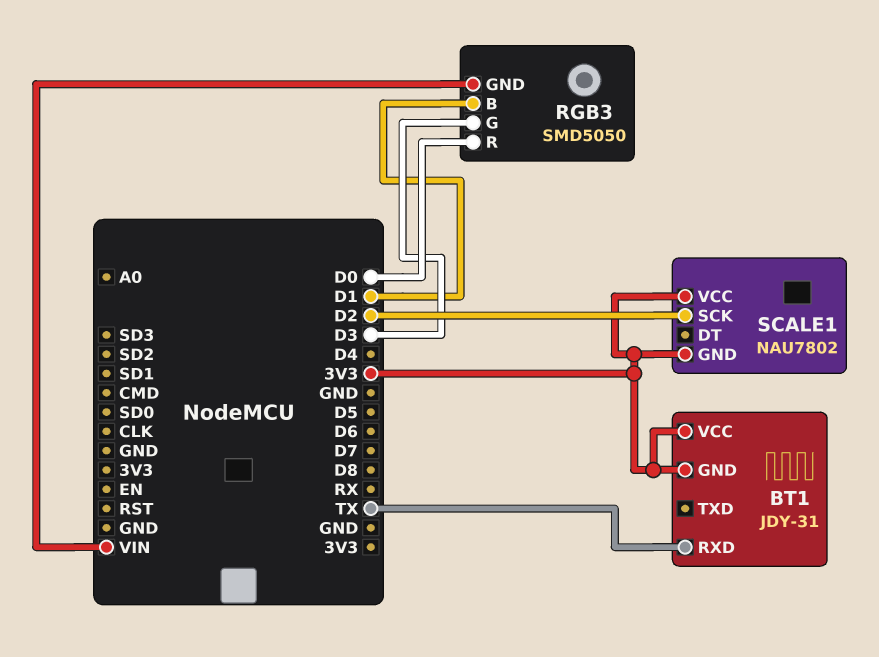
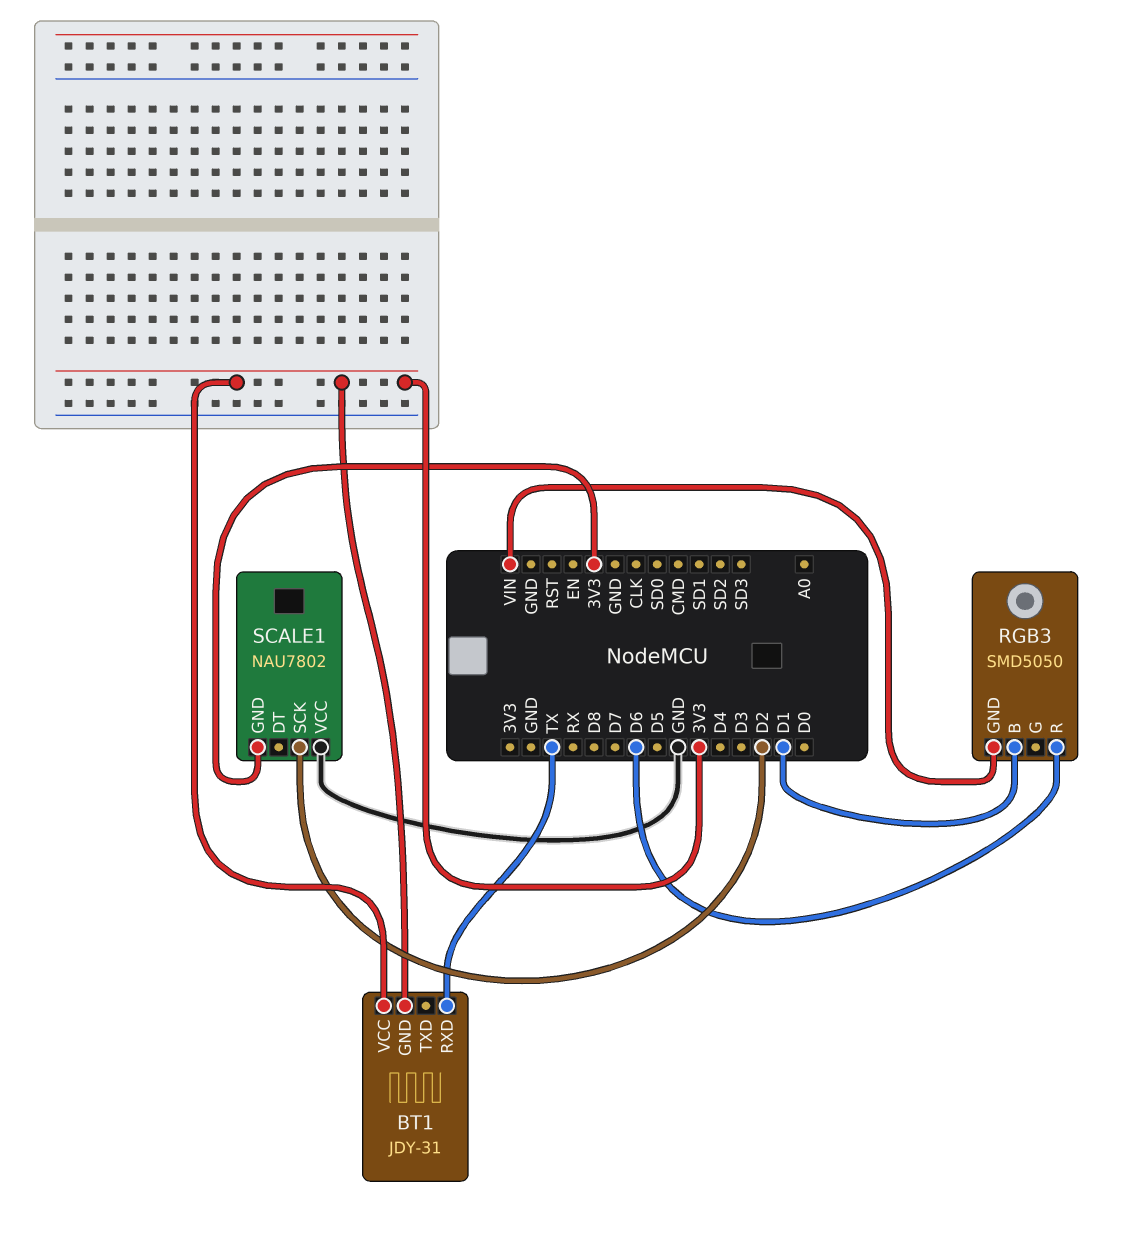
RGB3 pin G: D3 -> none
RGB3 pin R: D0 -> D6
SCALE1 pin VCC: 3V3 -> GND

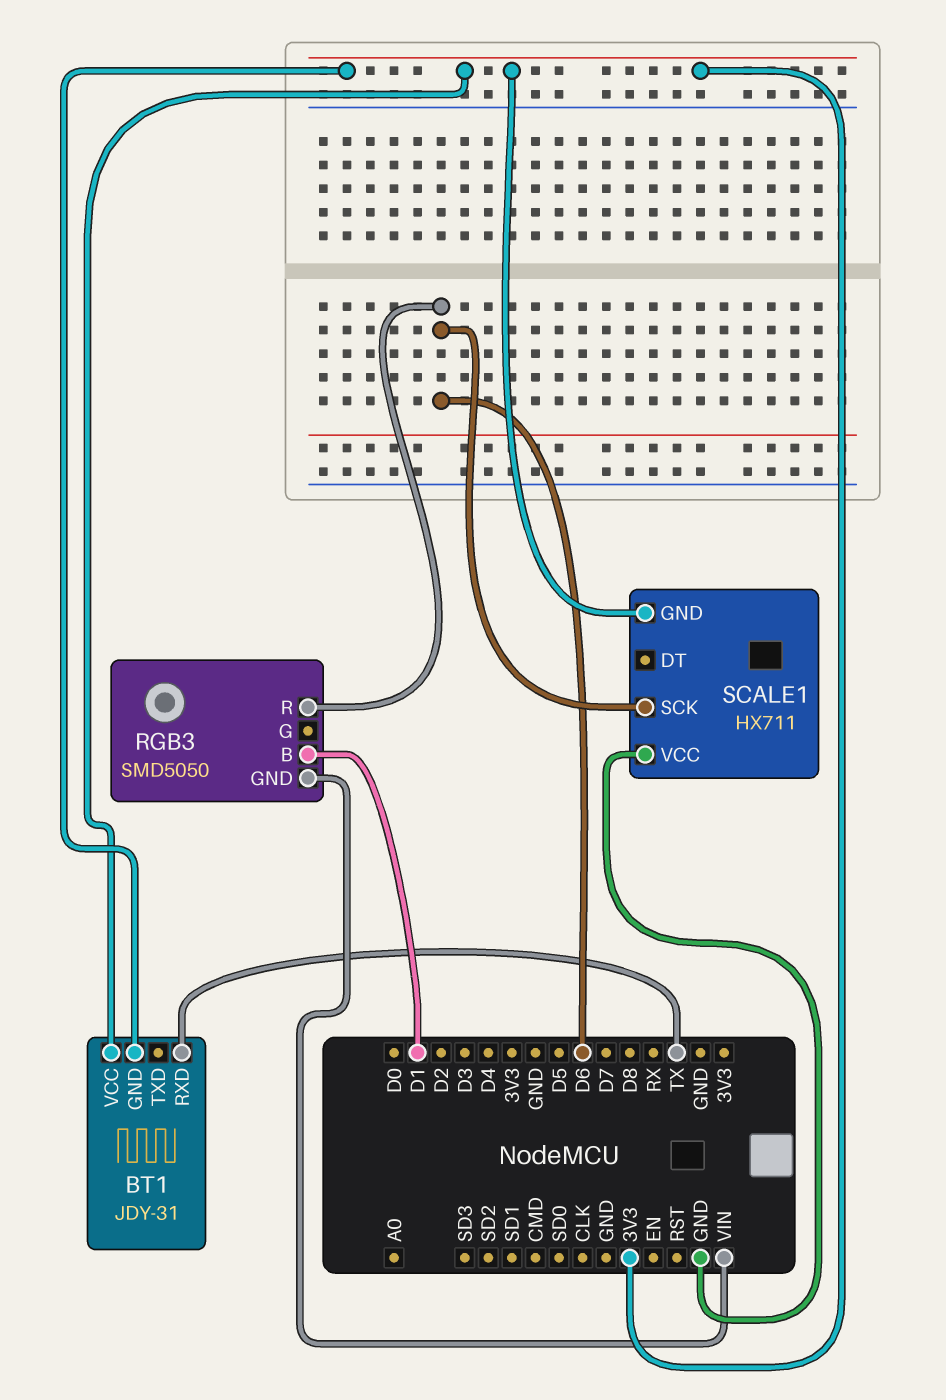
SCALE1: NAU7802 -> HX711
SCALE1 pin SCK: D2 -> D6

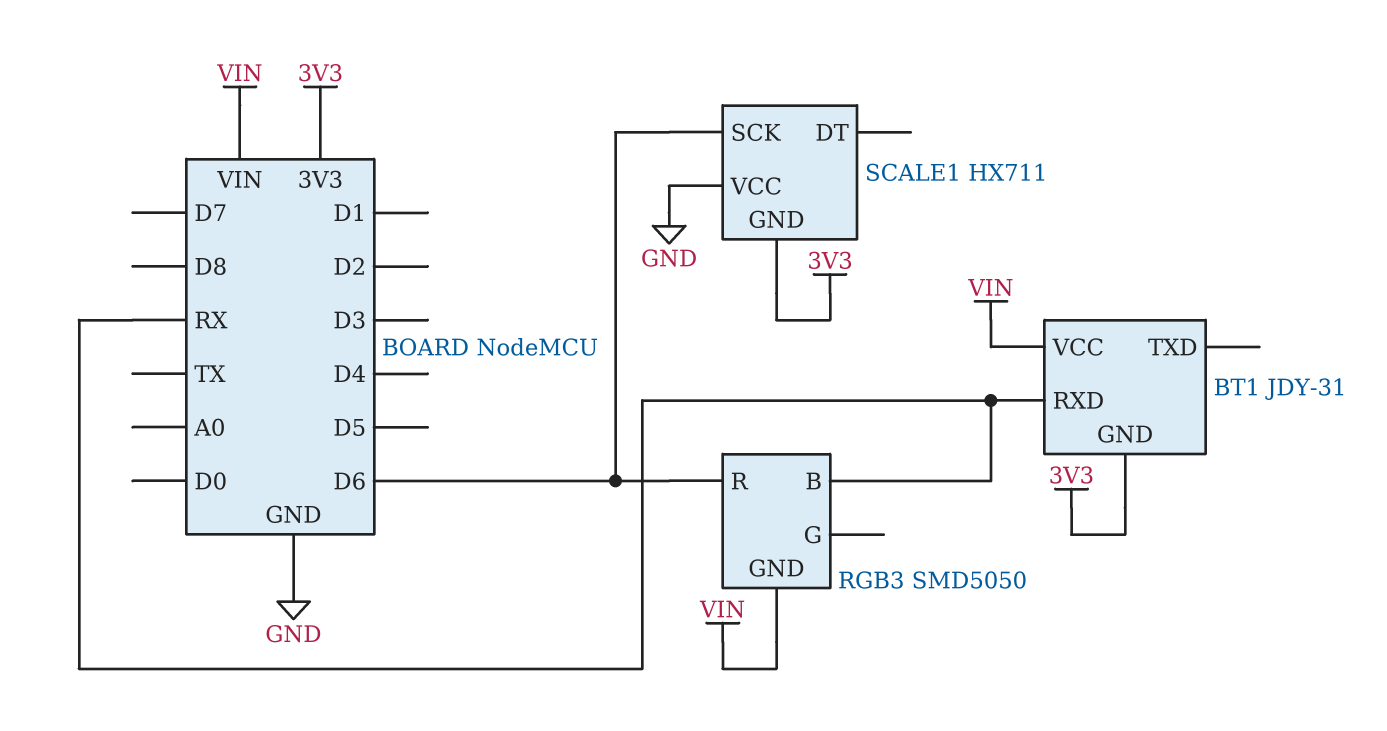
BT1 pin RXD: TX -> RX
BT1 pin VCC: 3V3 -> VIN
RGB3 pin B: D1 -> RX

